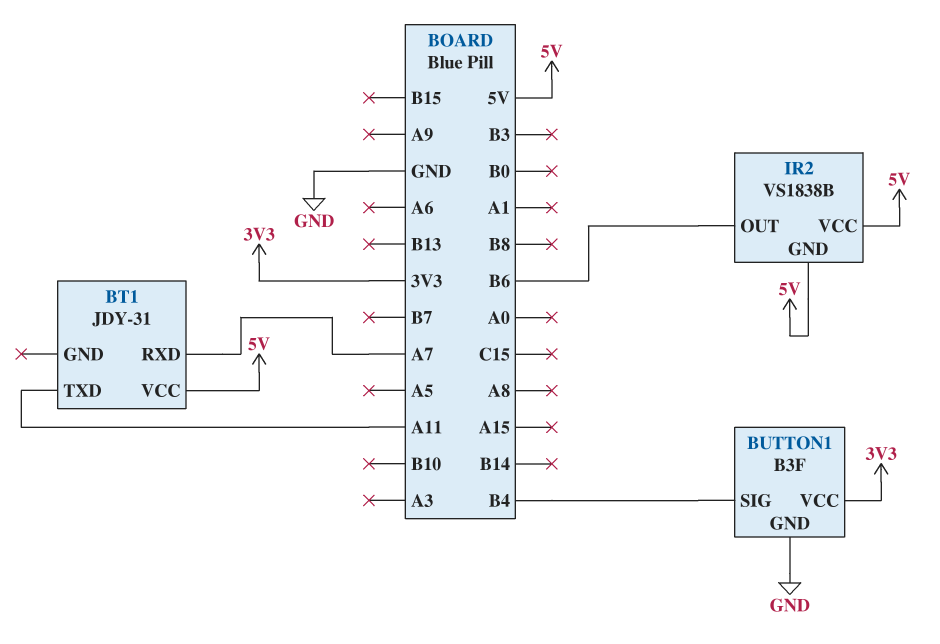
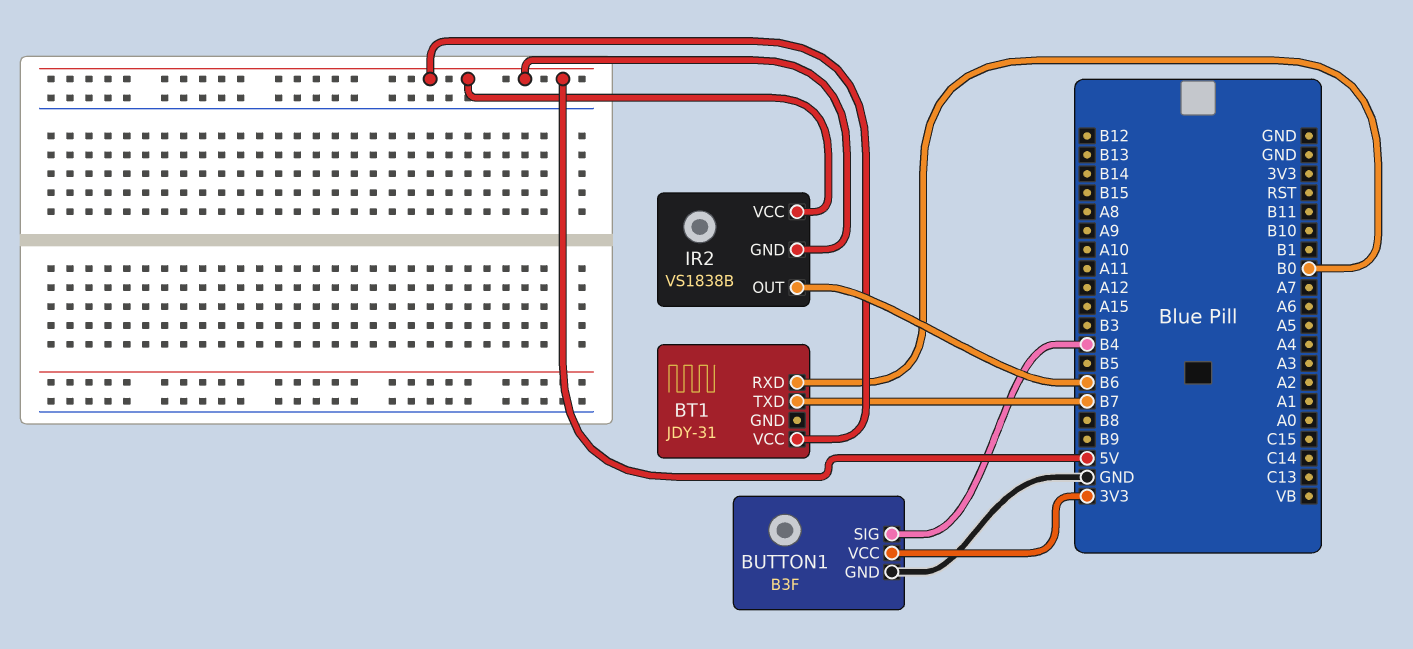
BT1 pin RXD: A7 -> B0
BT1 pin TXD: A11 -> B7

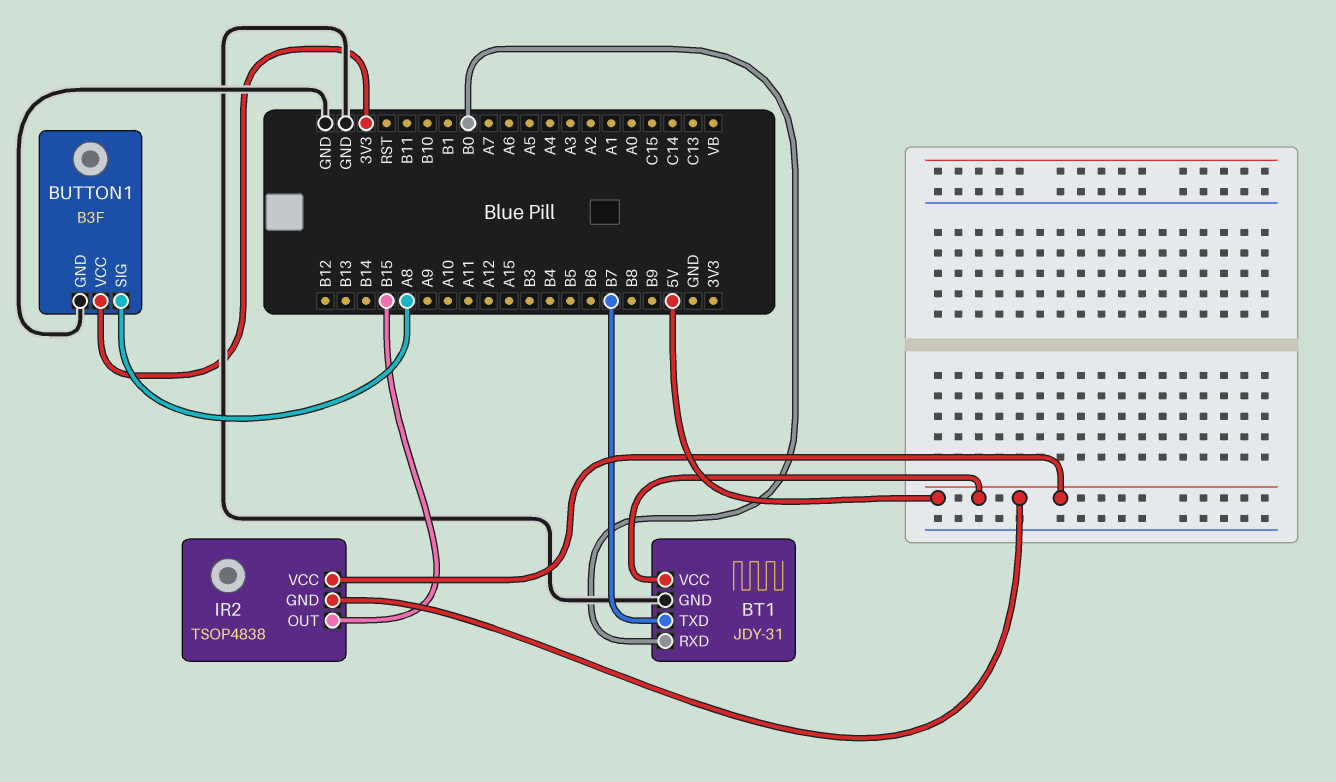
BT1 pin GND: none -> GND
BUTTON1 pin SIG: B4 -> A8
IR2: VS1838B -> TSOP4838
IR2 pin OUT: B6 -> B15

